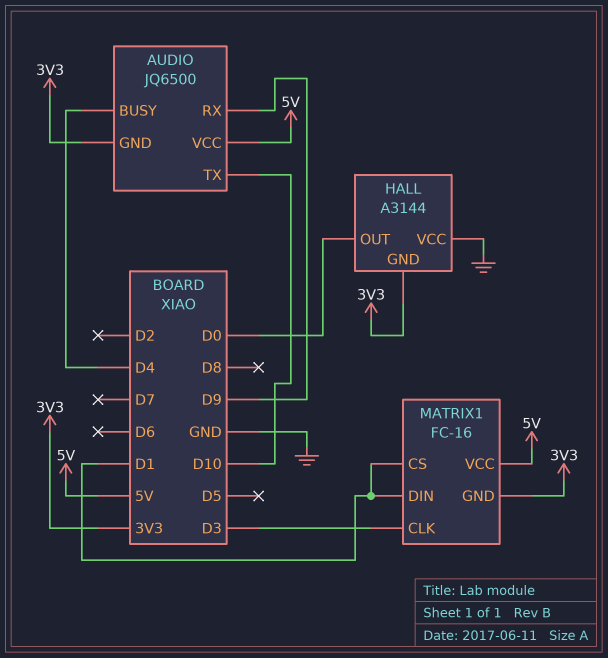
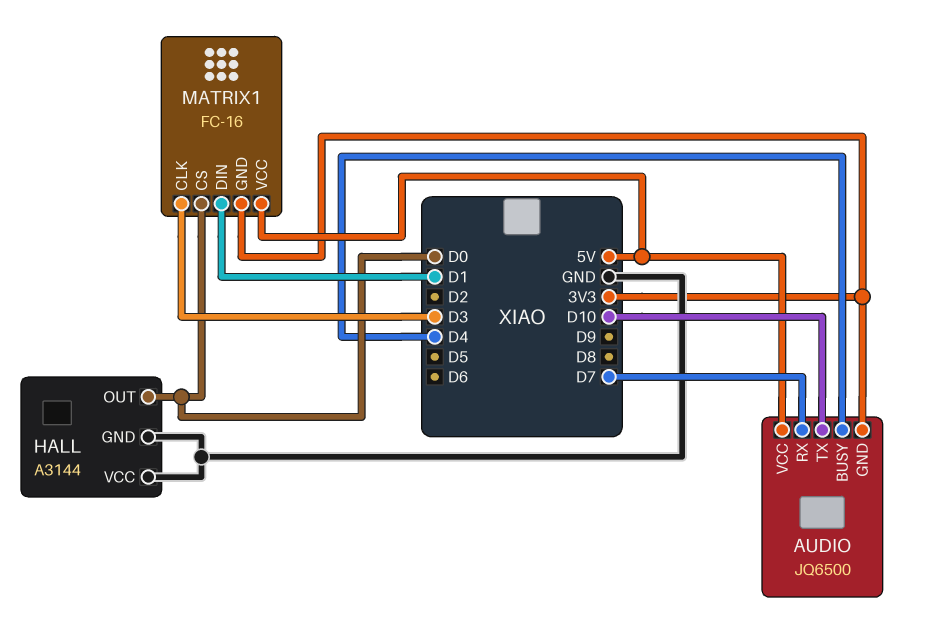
AUDIO pin RX: D9 -> D7
HALL pin GND: 3V3 -> GND
MATRIX1 pin CS: D1 -> D0

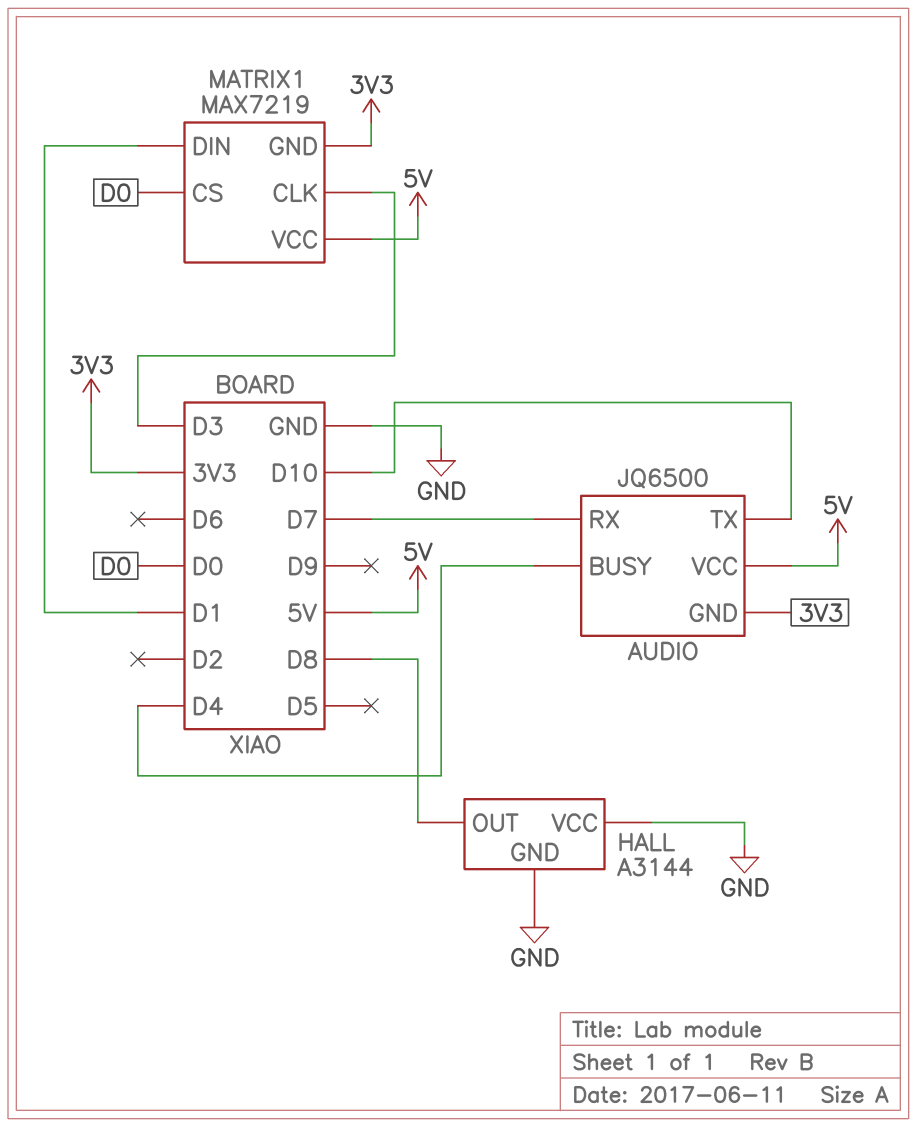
HALL pin OUT: D0 -> D8
MATRIX1: FC-16 -> MAX7219

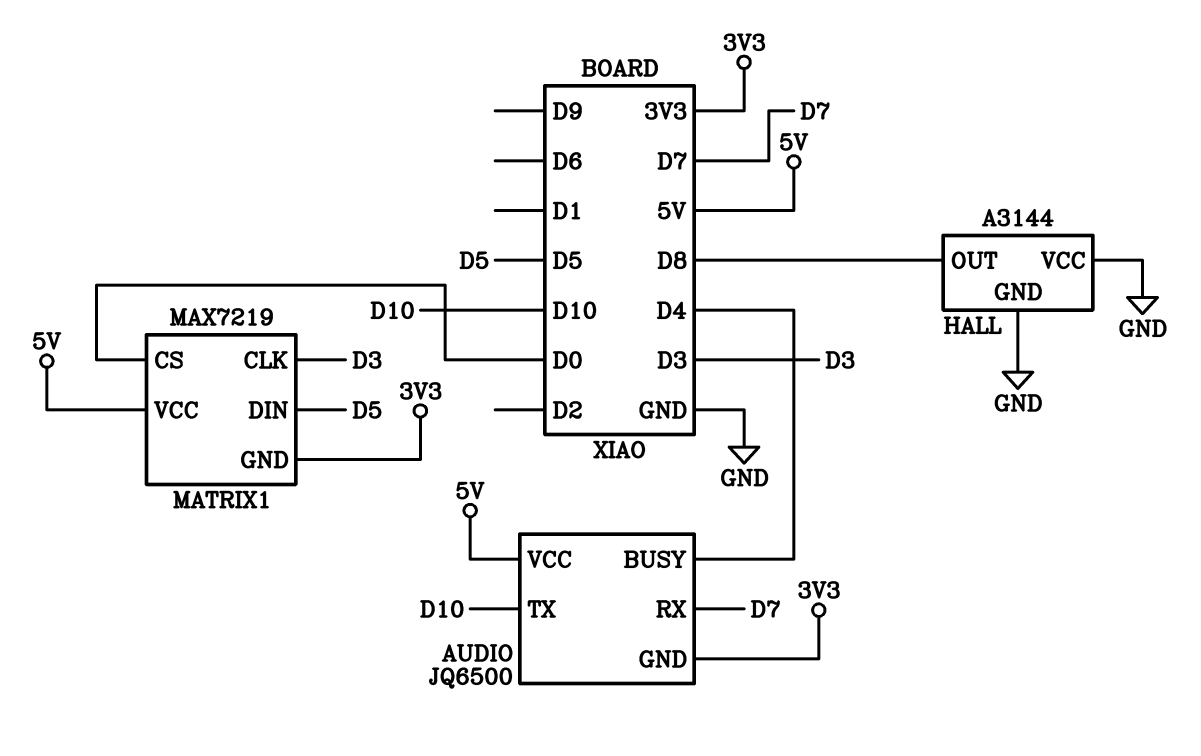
MATRIX1 pin DIN: D1 -> D5

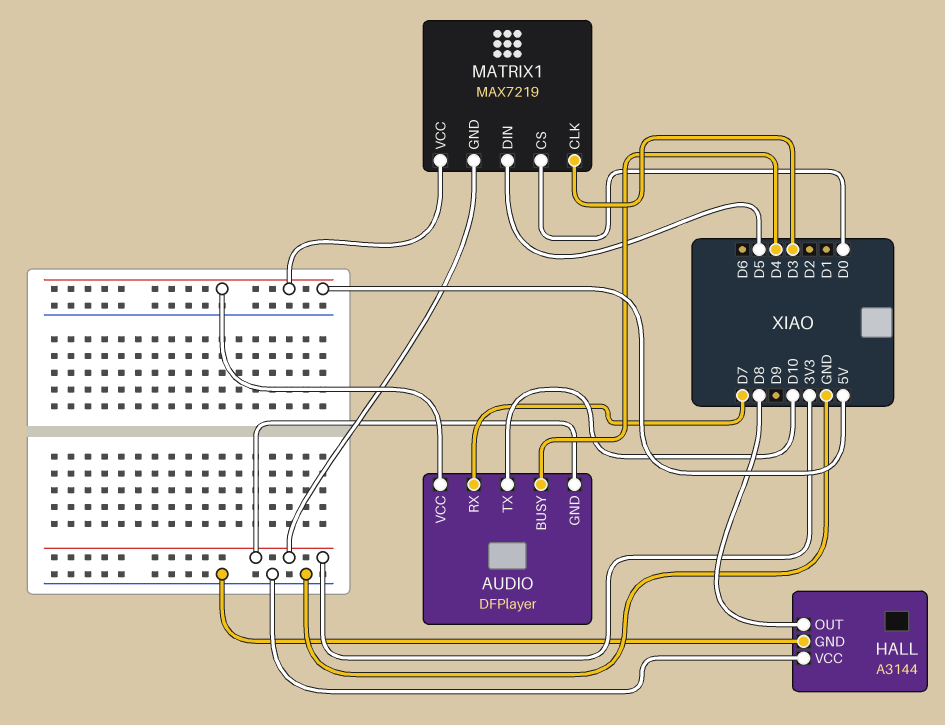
AUDIO: JQ6500 -> DFPlayer

